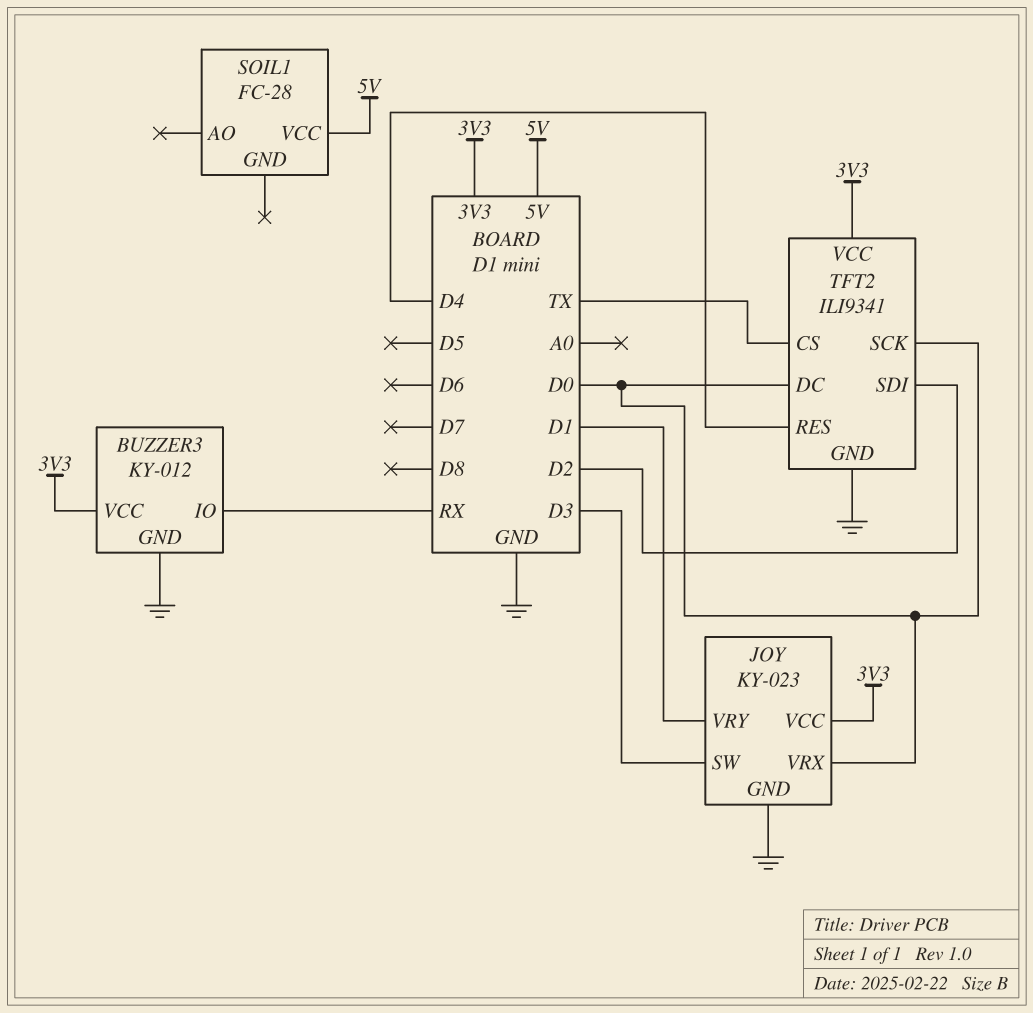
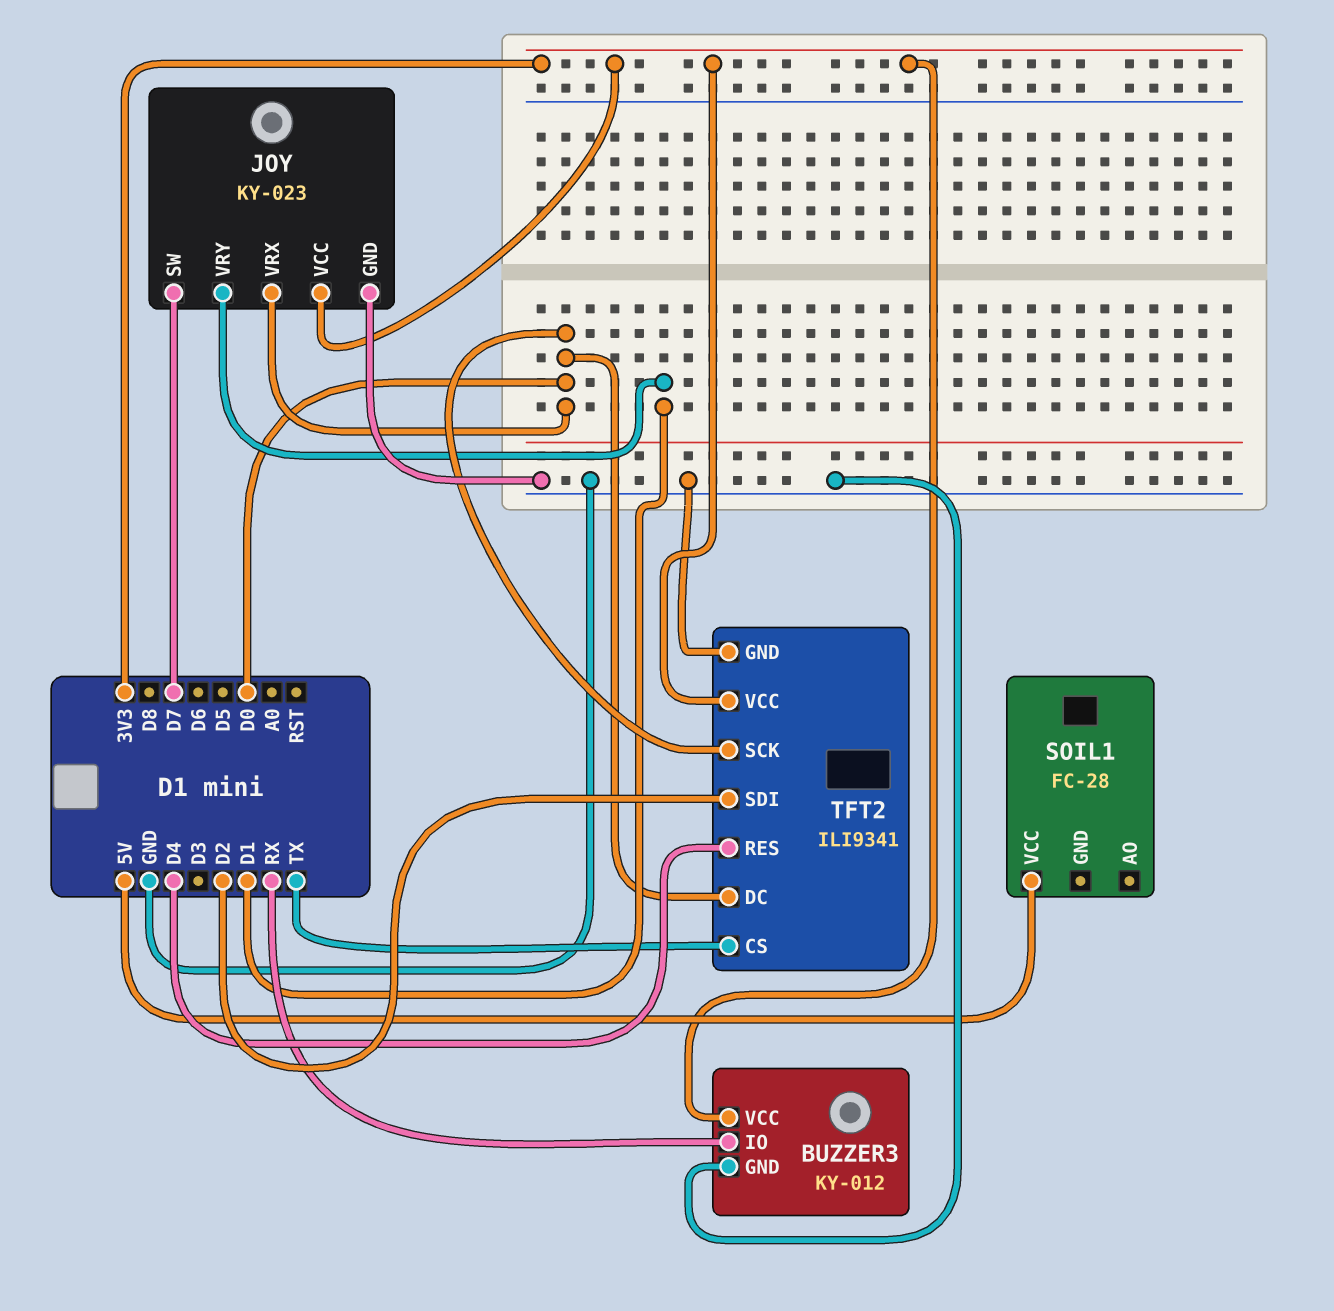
JOY pin SW: D3 -> D7

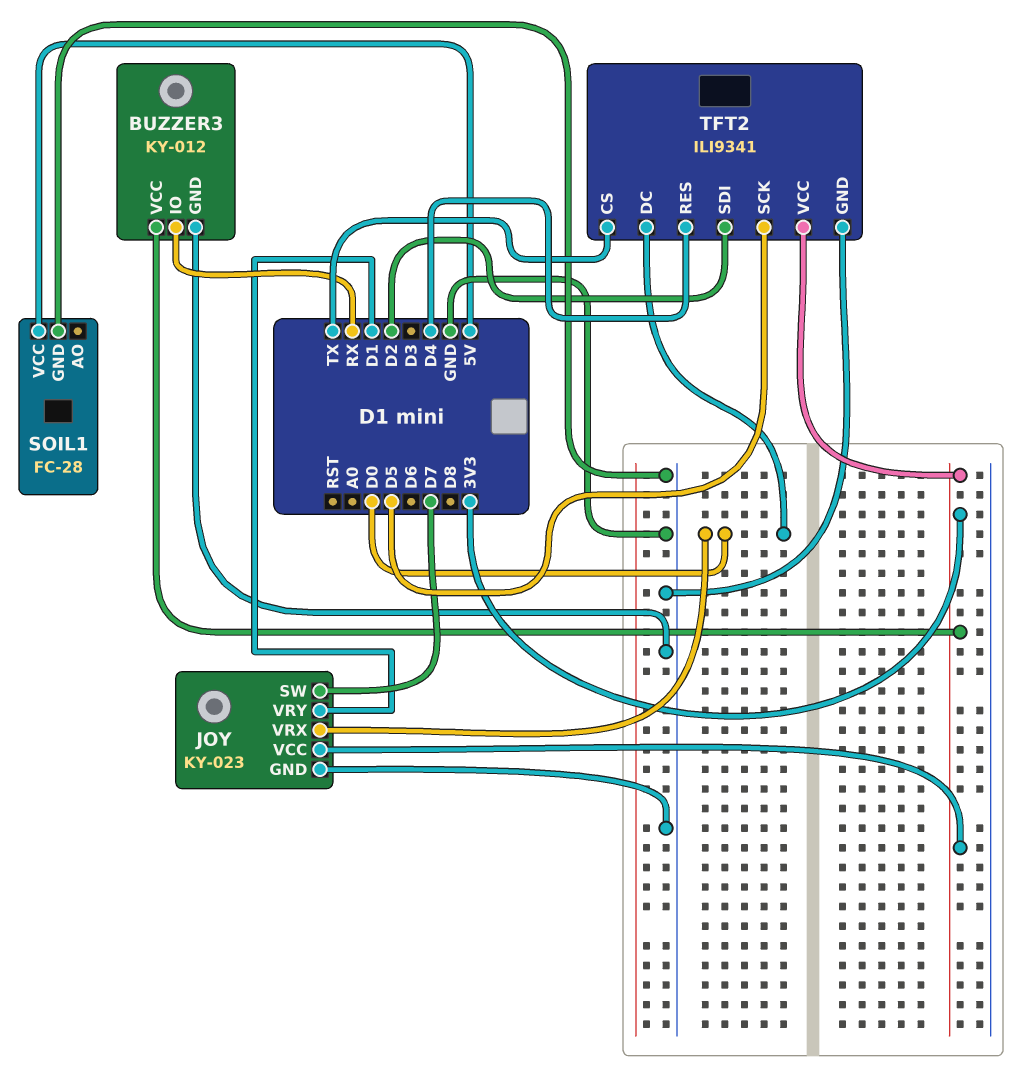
SOIL1 pin GND: none -> GND
TFT2 pin SCK: D0 -> D5

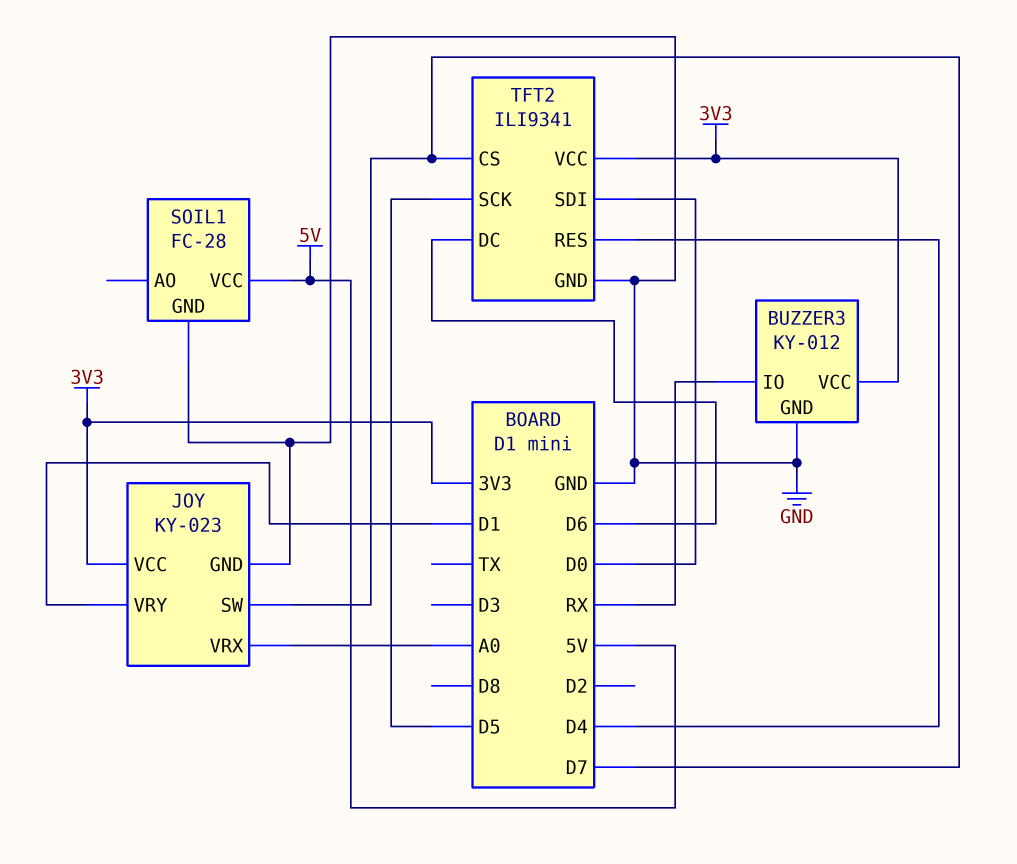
JOY pin VRX: D0 -> A0
TFT2 pin CS: TX -> D7
TFT2 pin DC: D0 -> D6
TFT2 pin SDI: D2 -> D0

